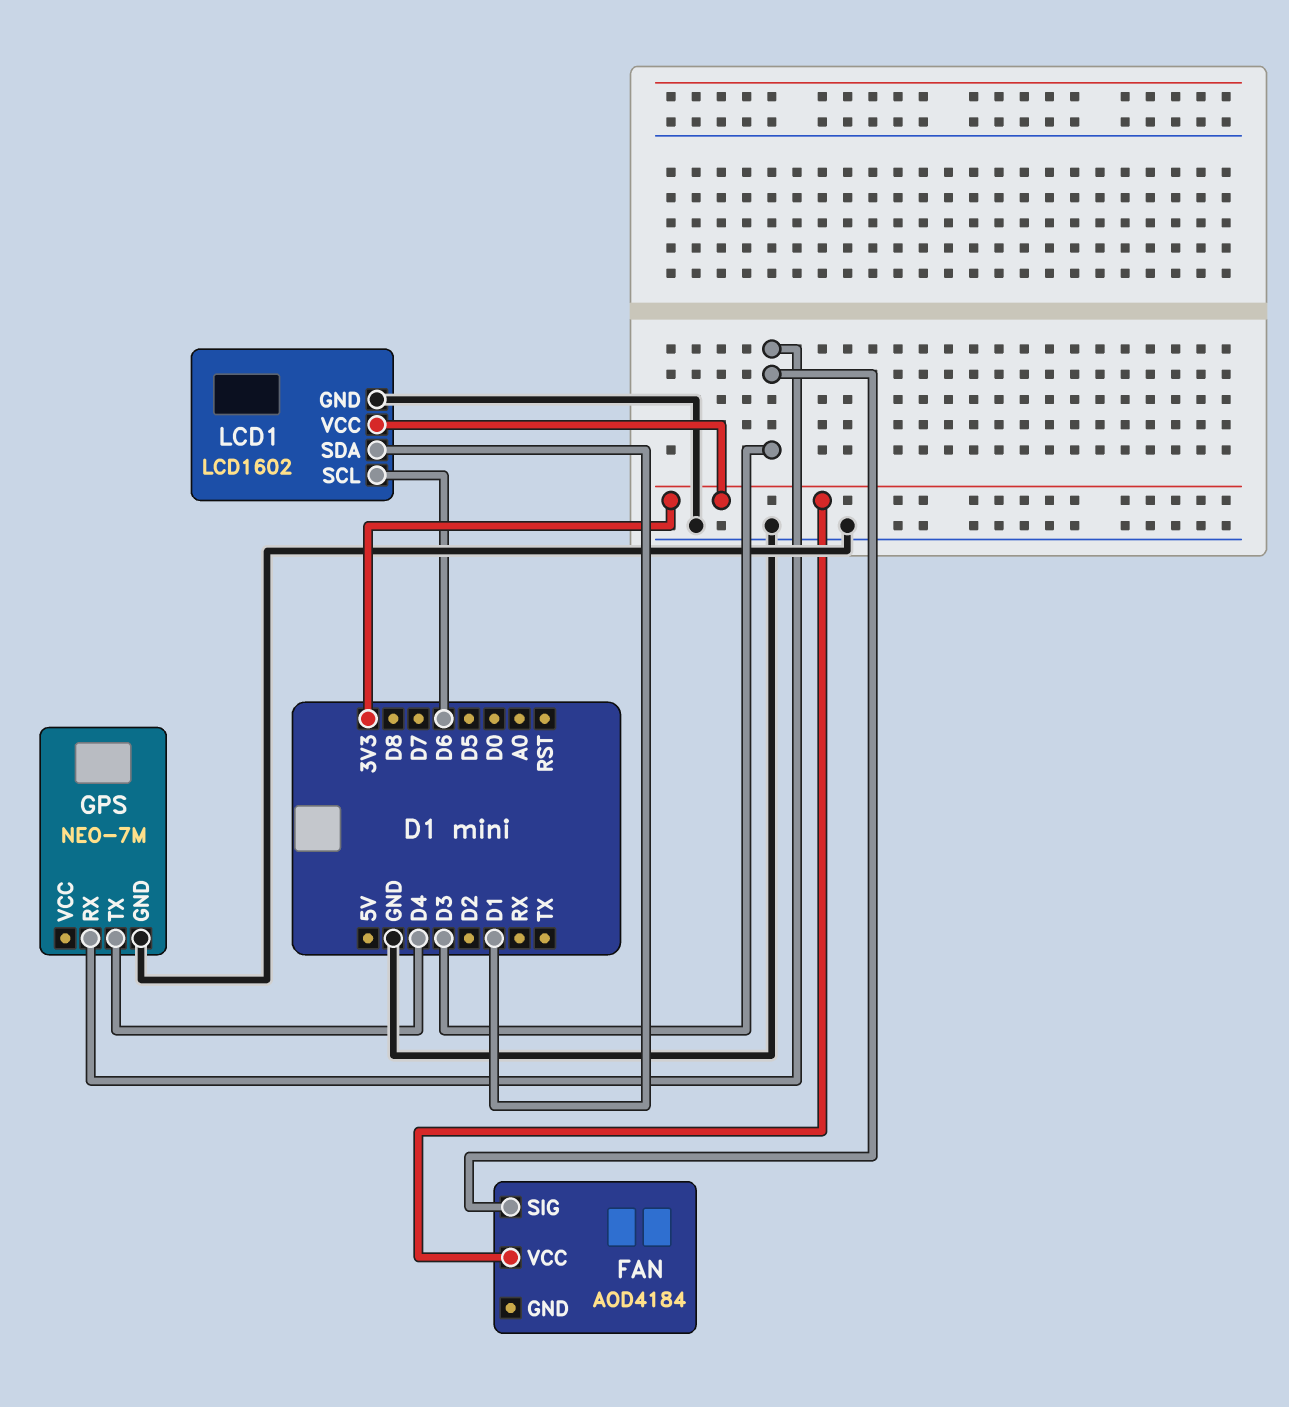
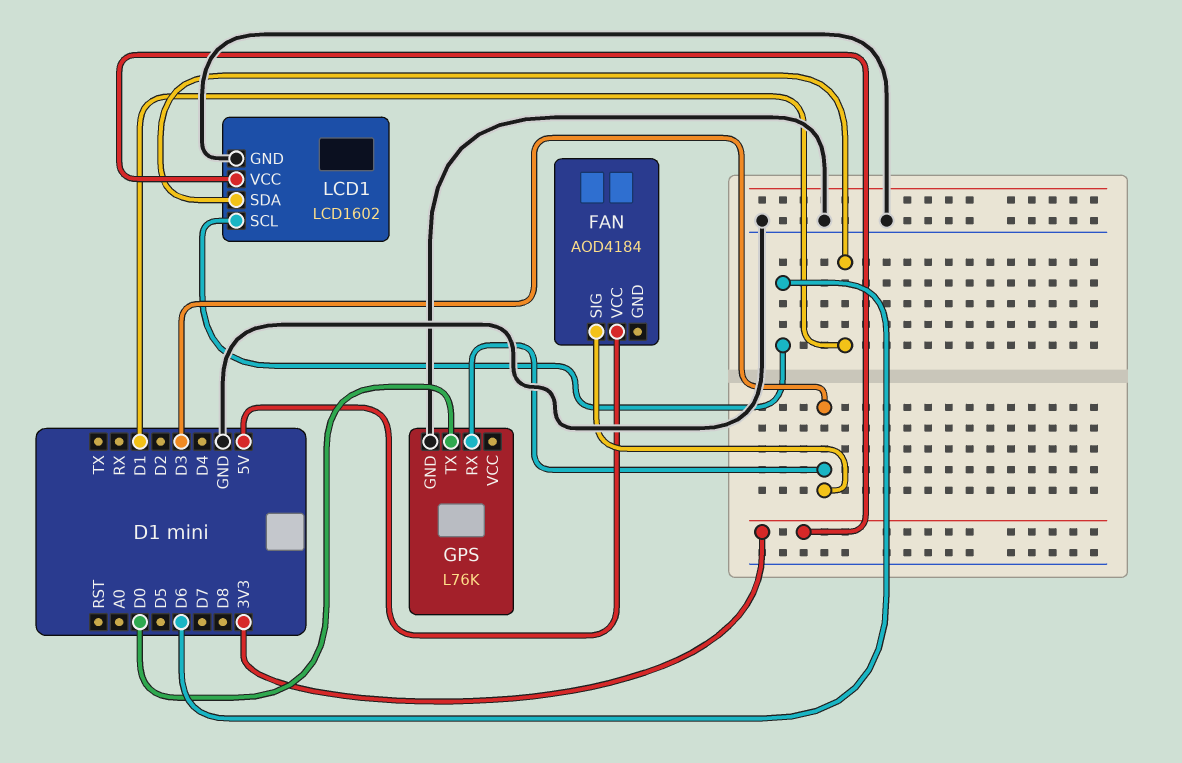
FAN pin VCC: 3V3 -> 5V
GPS: NEO-7M -> L76K
GPS pin TX: D4 -> D0

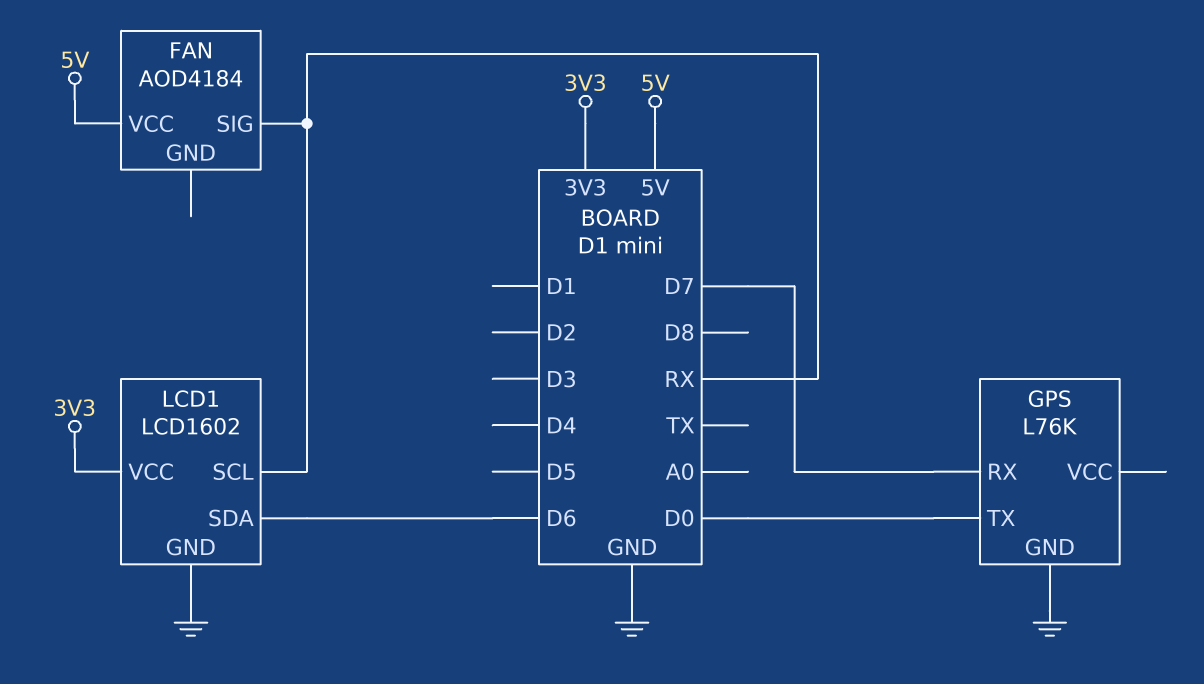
FAN pin SIG: D3 -> RX
GPS pin RX: D3 -> D7
LCD1 pin SCL: D6 -> RX
LCD1 pin SDA: D1 -> D6

